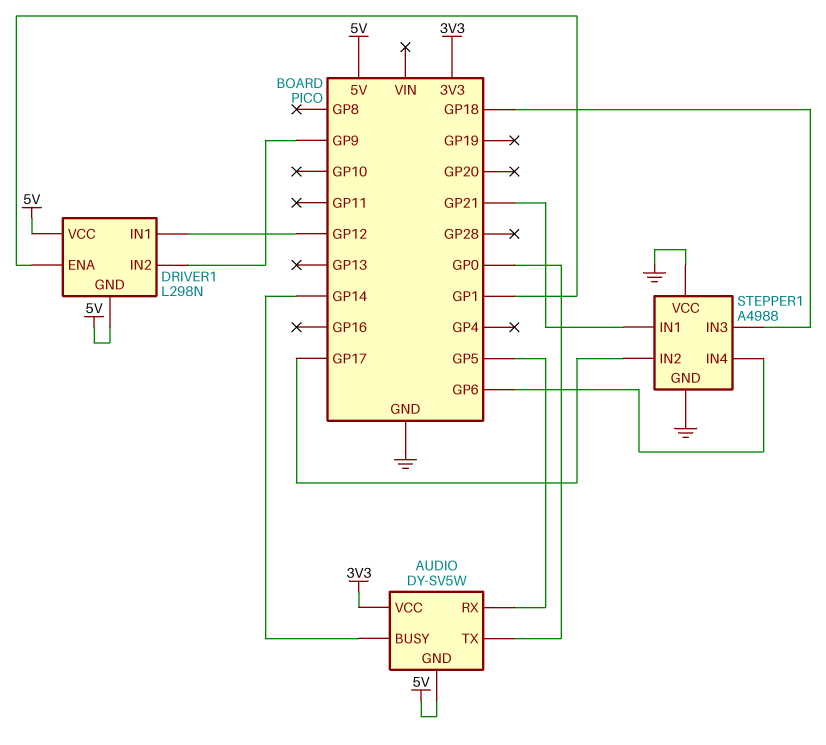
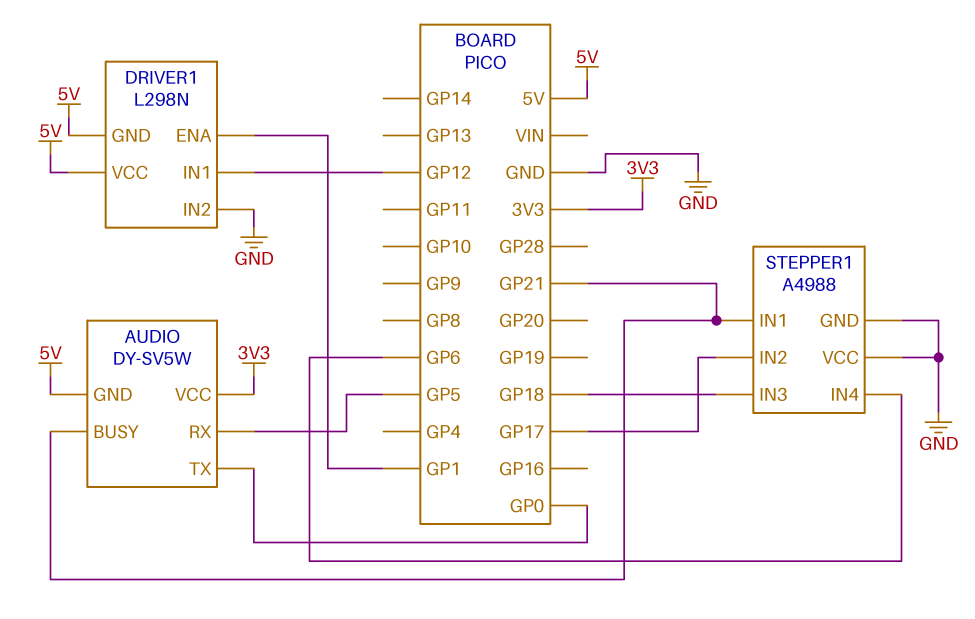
AUDIO pin BUSY: GP14 -> GP21
DRIVER1 pin IN2: GP9 -> GND

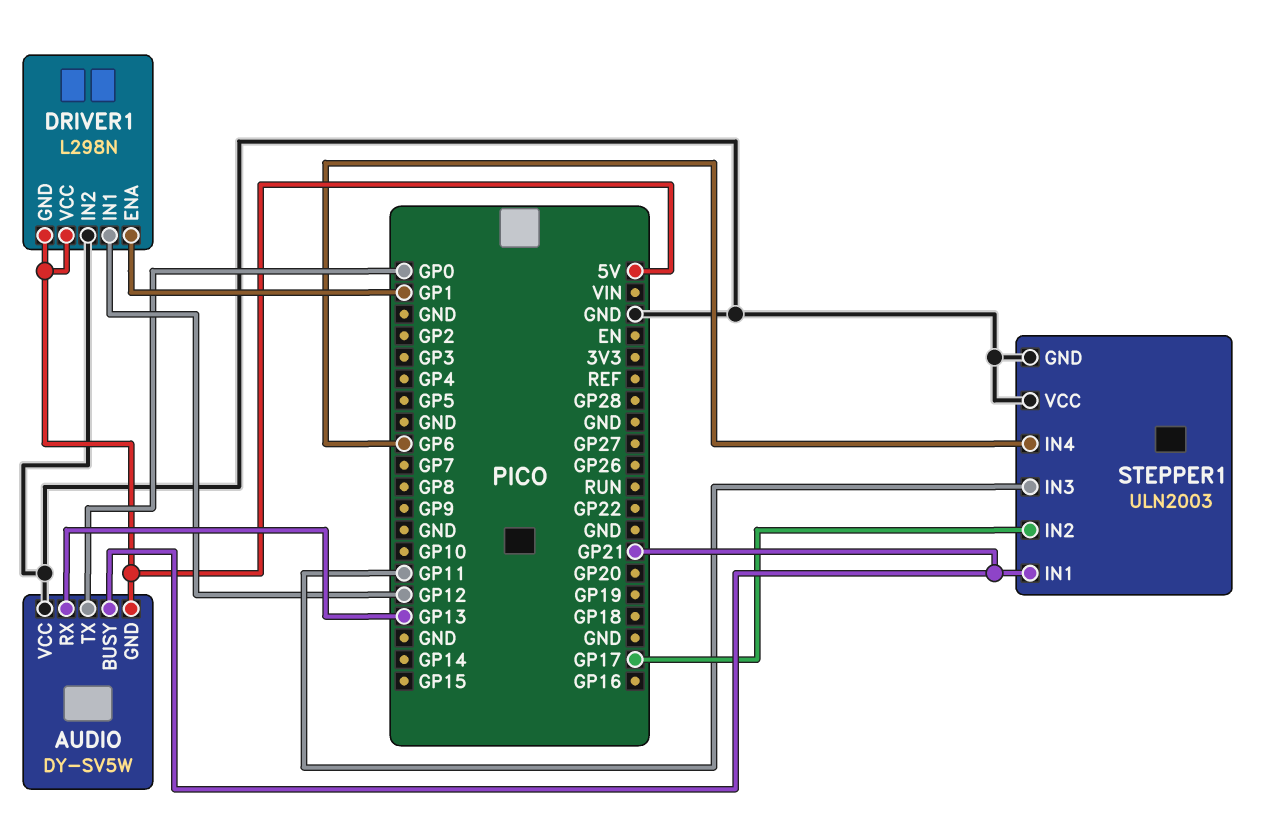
AUDIO pin RX: GP5 -> GP13
AUDIO pin VCC: 3V3 -> GND
STEPPER1: A4988 -> ULN2003
STEPPER1 pin IN3: GP18 -> GP11

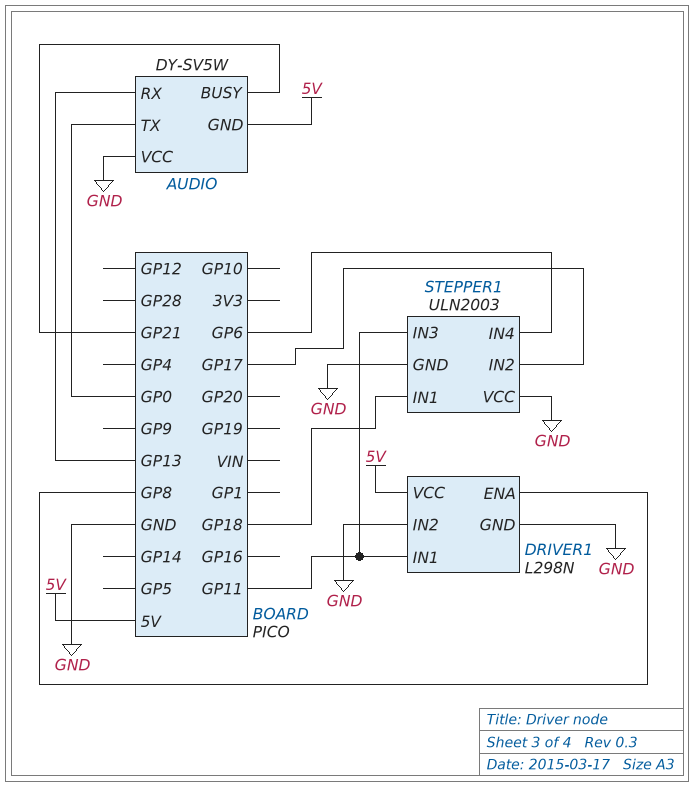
DRIVER1 pin ENA: GP1 -> GP8
DRIVER1 pin GND: 5V -> GND
DRIVER1 pin IN1: GP12 -> GP11
STEPPER1 pin IN1: GP21 -> GP18

